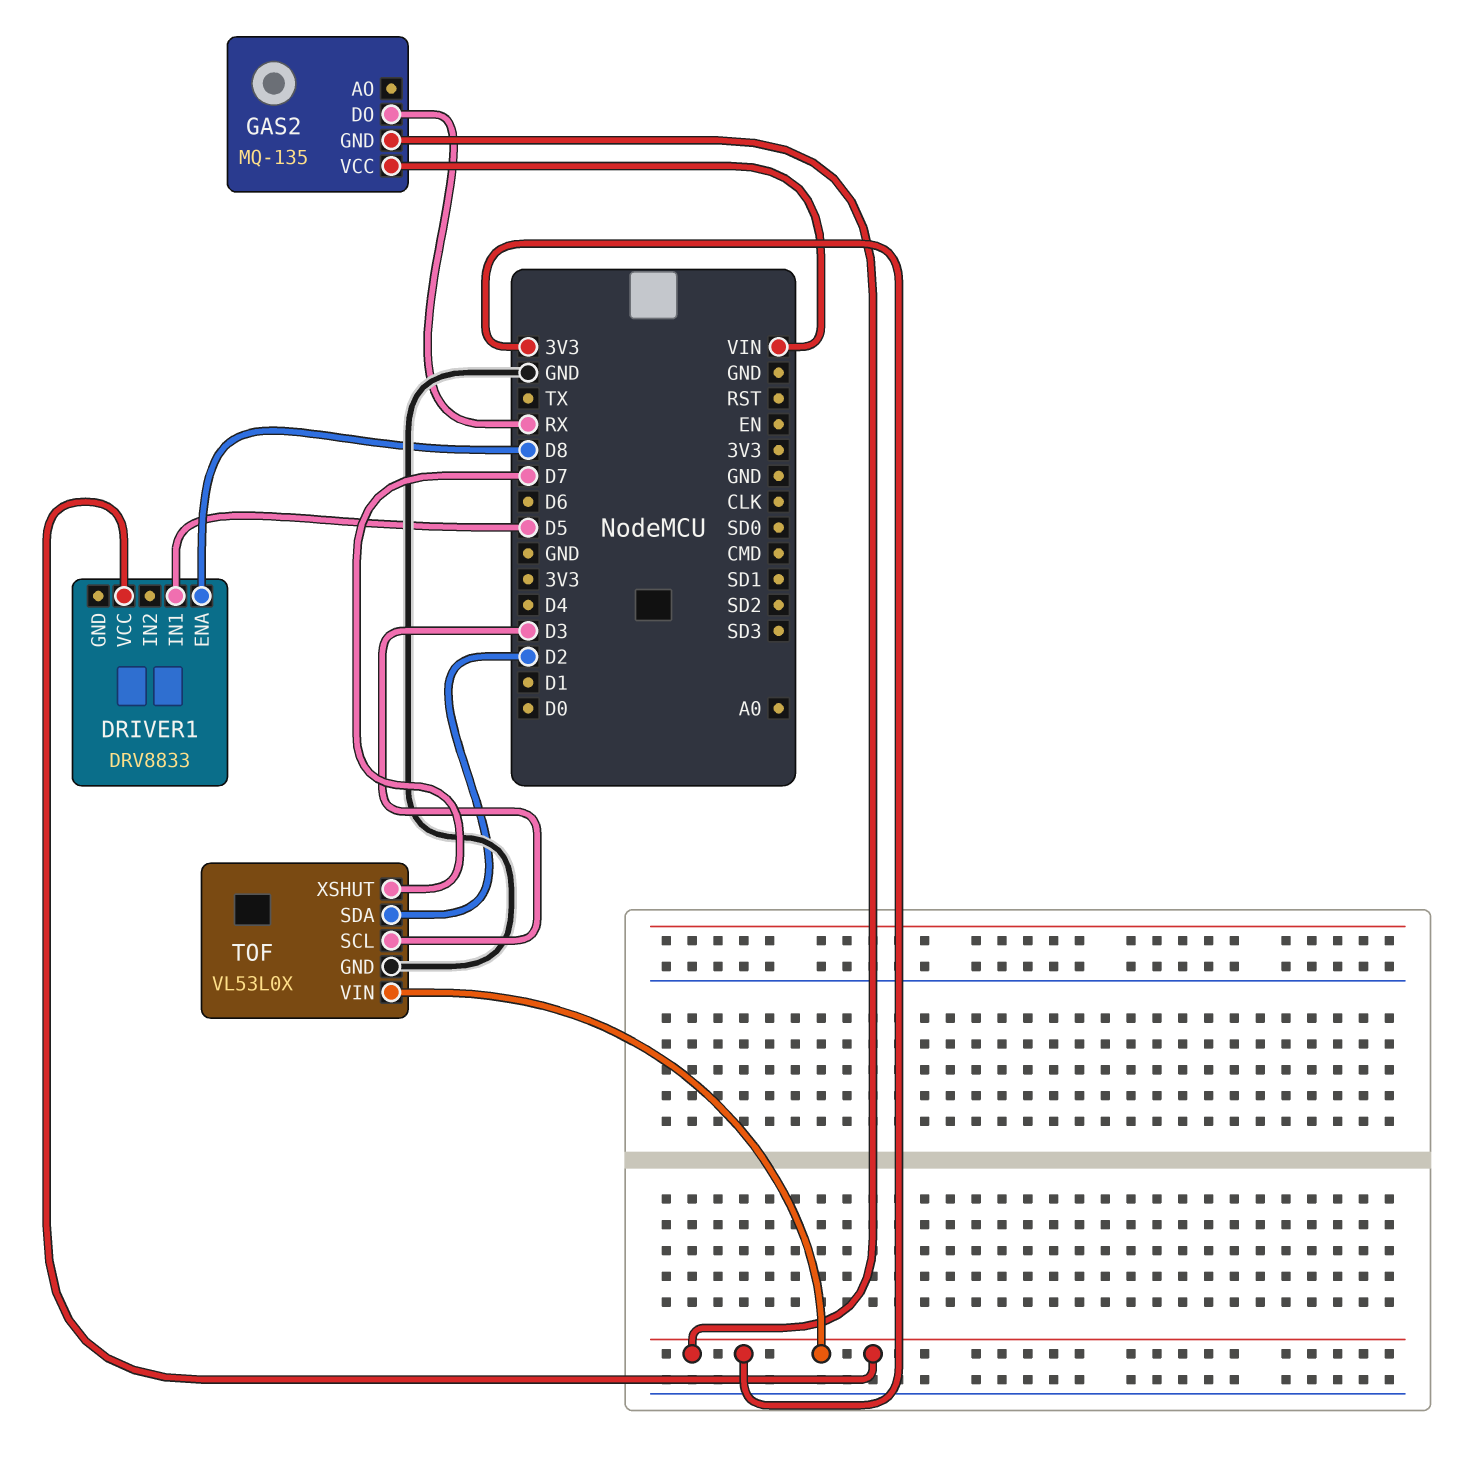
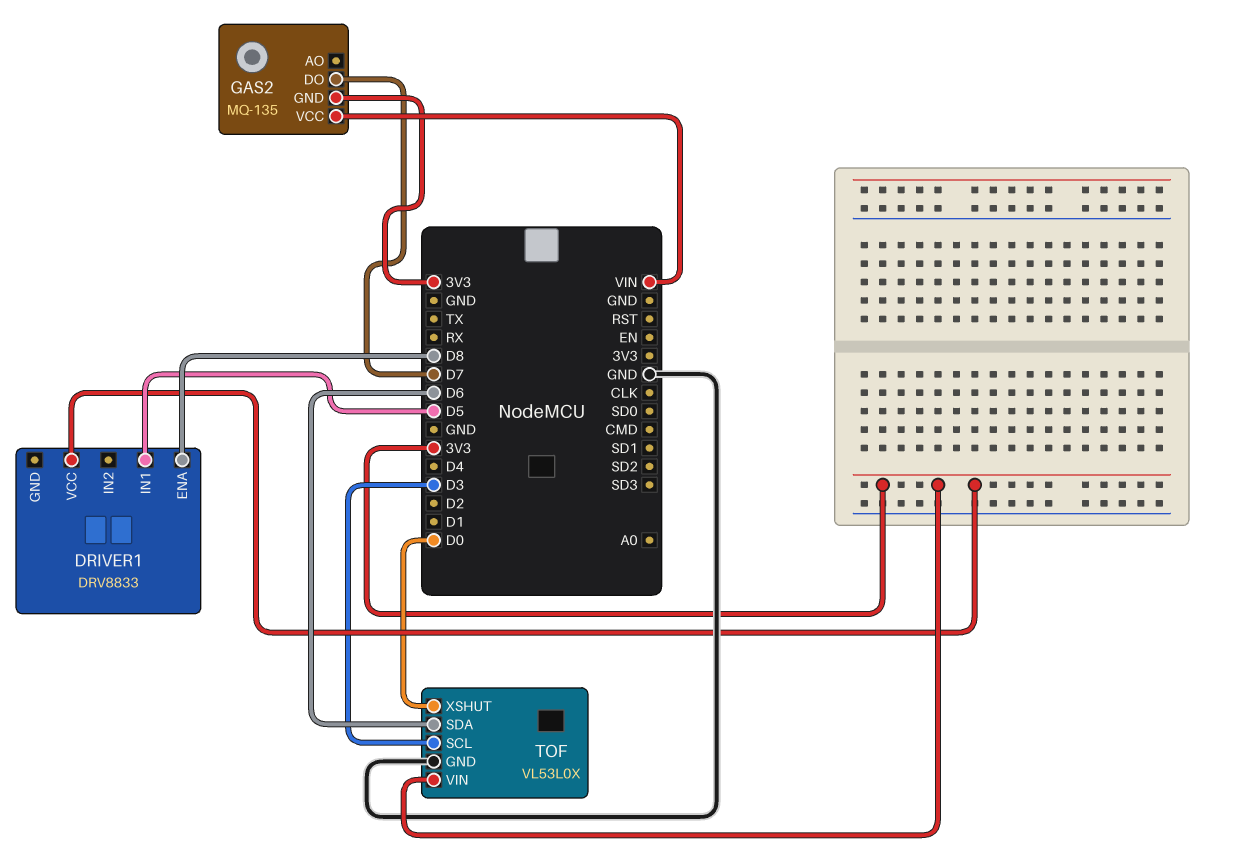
GAS2 pin DO: RX -> D7
TOF pin SDA: D2 -> D6
TOF pin XSHUT: D7 -> D0

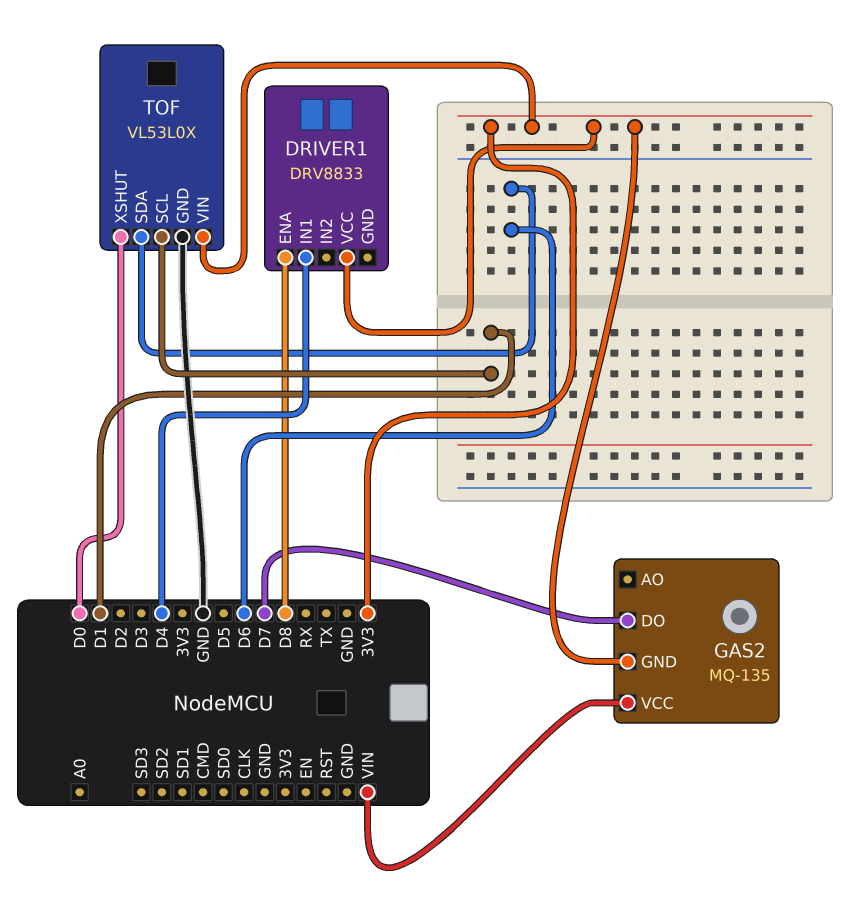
DRIVER1 pin IN1: D5 -> D4
TOF pin SCL: D3 -> D1

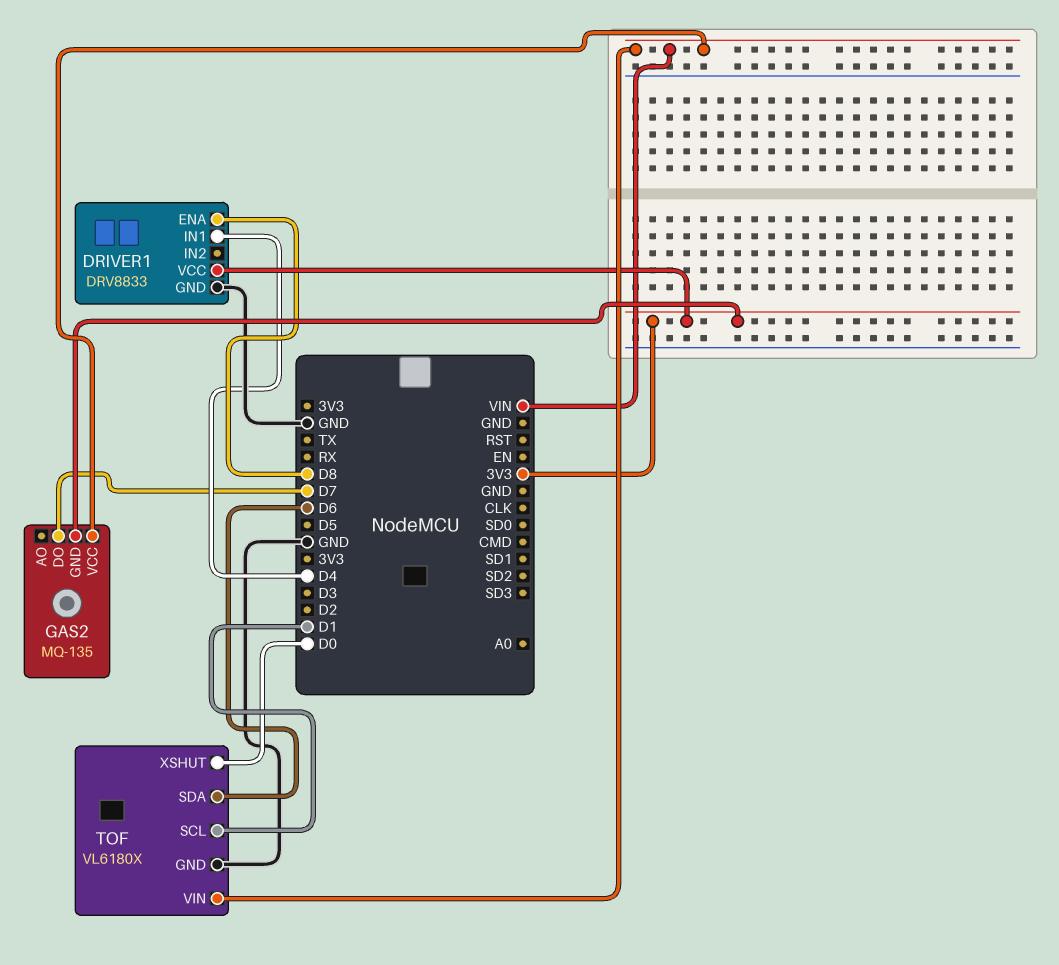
DRIVER1 pin GND: none -> GND
TOF: VL53L0X -> VL6180X
TOF pin VIN: 3V3 -> VIN

